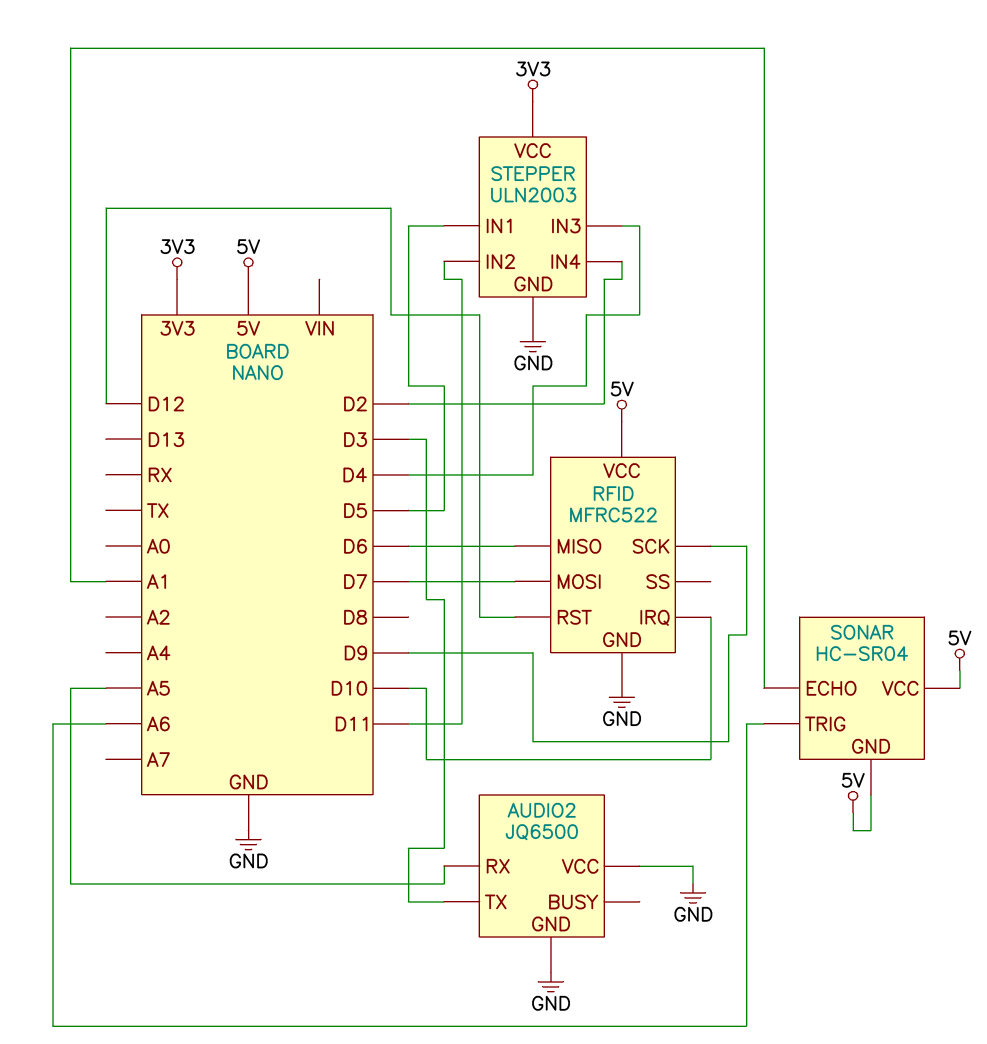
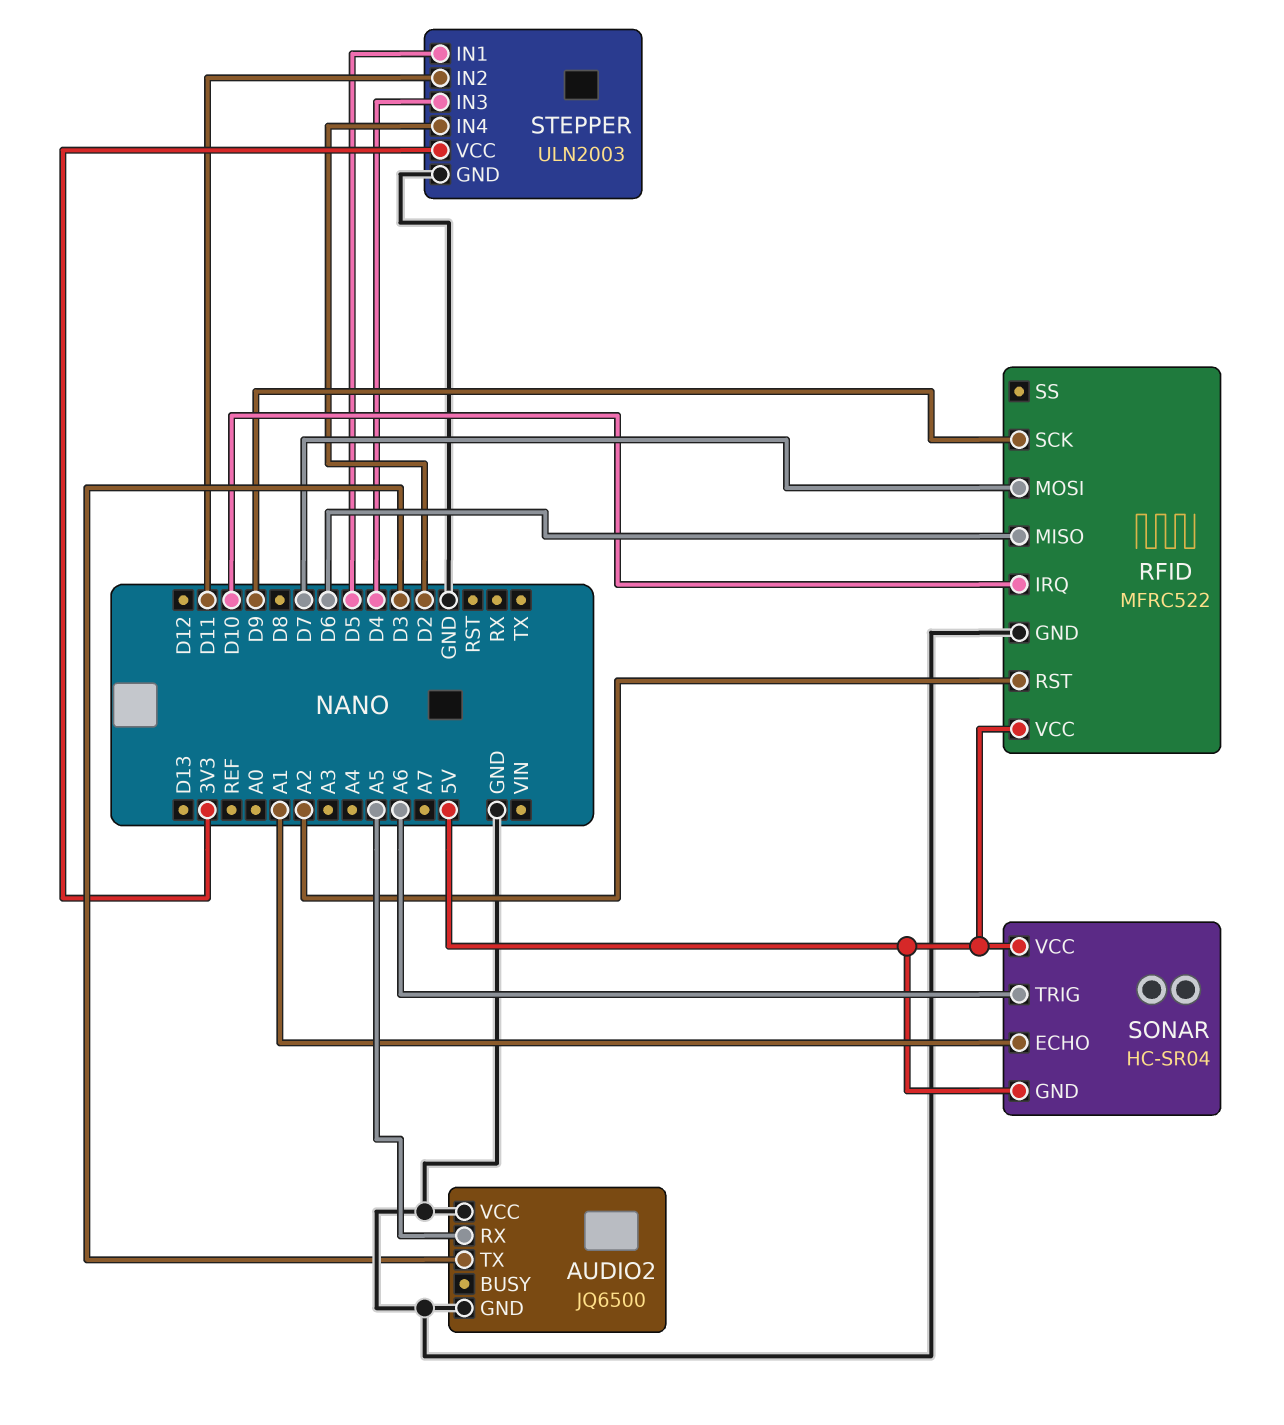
RFID pin RST: D12 -> A2

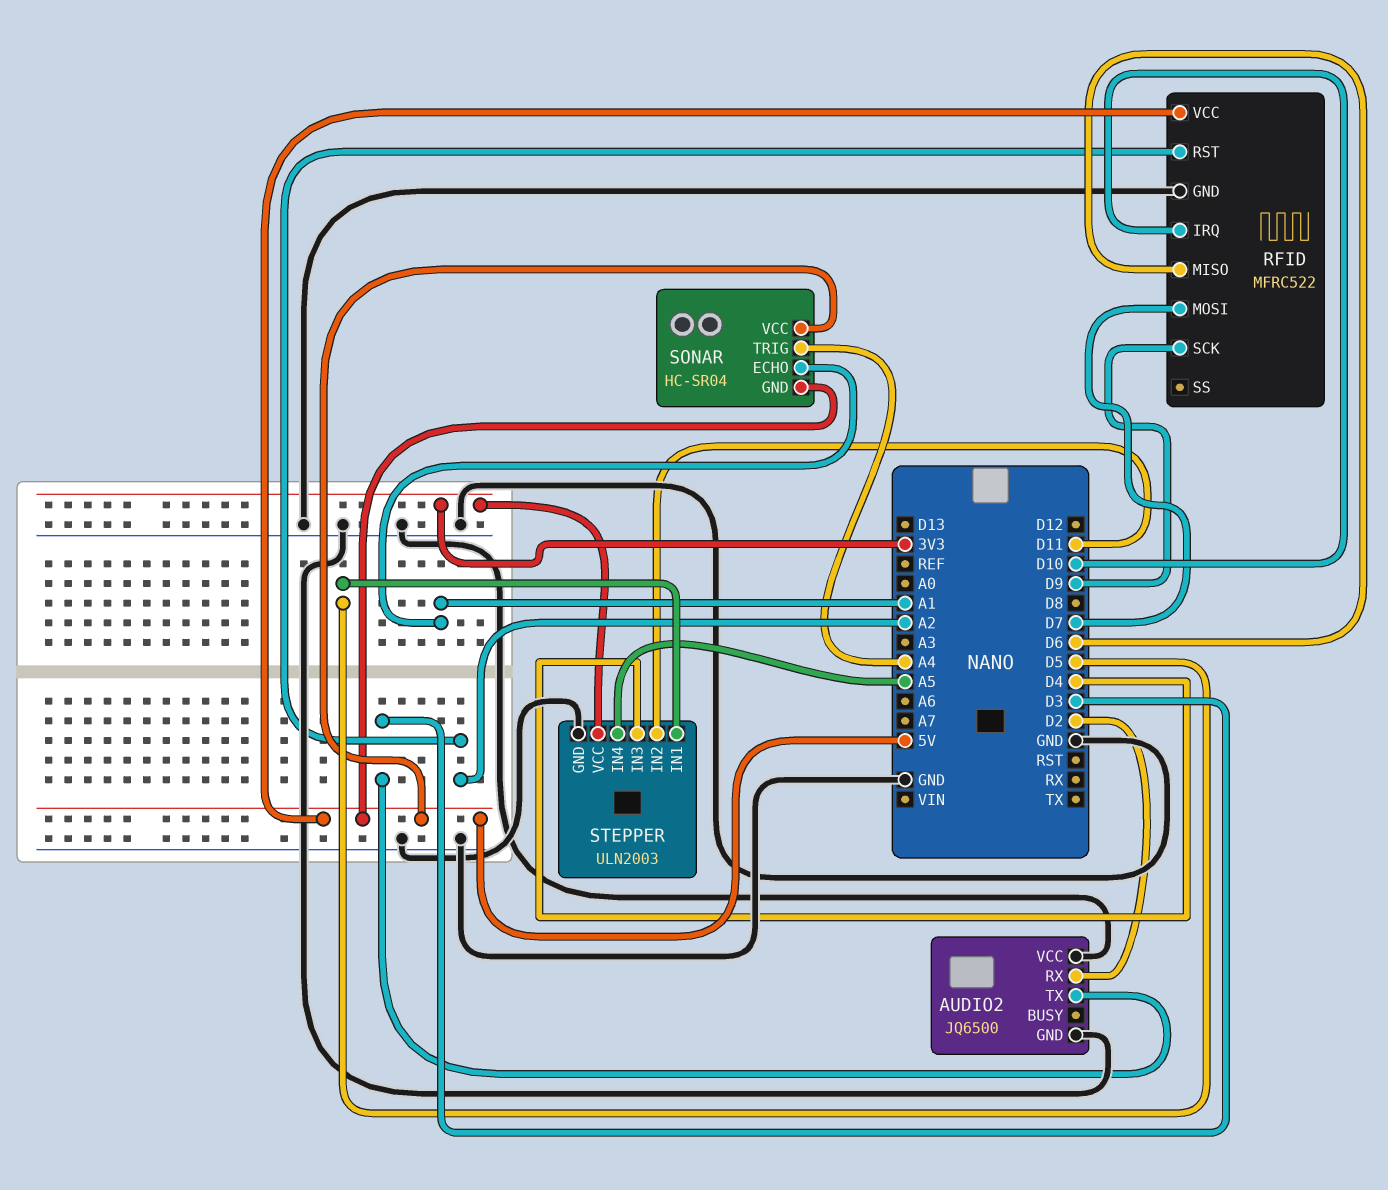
AUDIO2 pin RX: A5 -> D2
SONAR pin TRIG: A6 -> A4
STEPPER pin IN4: D2 -> A5

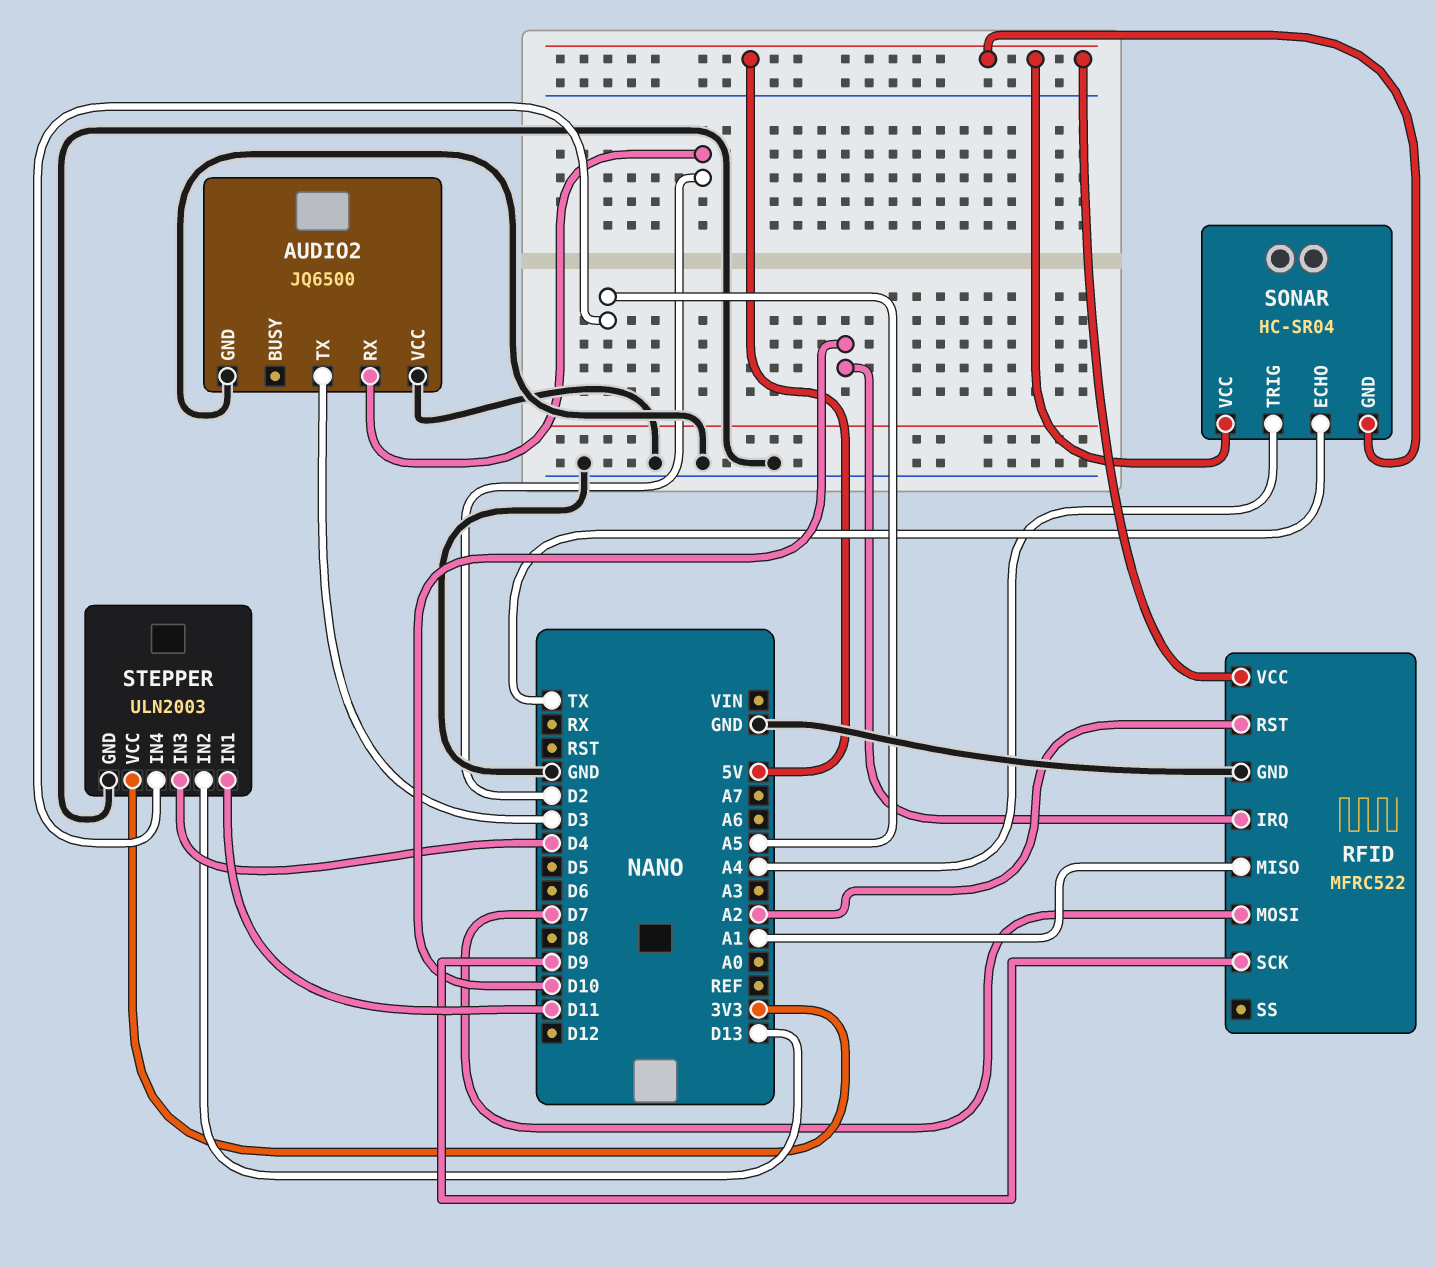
RFID pin MISO: D6 -> A1
SONAR pin ECHO: A1 -> TX
STEPPER pin IN1: D5 -> D11
STEPPER pin IN2: D11 -> D13

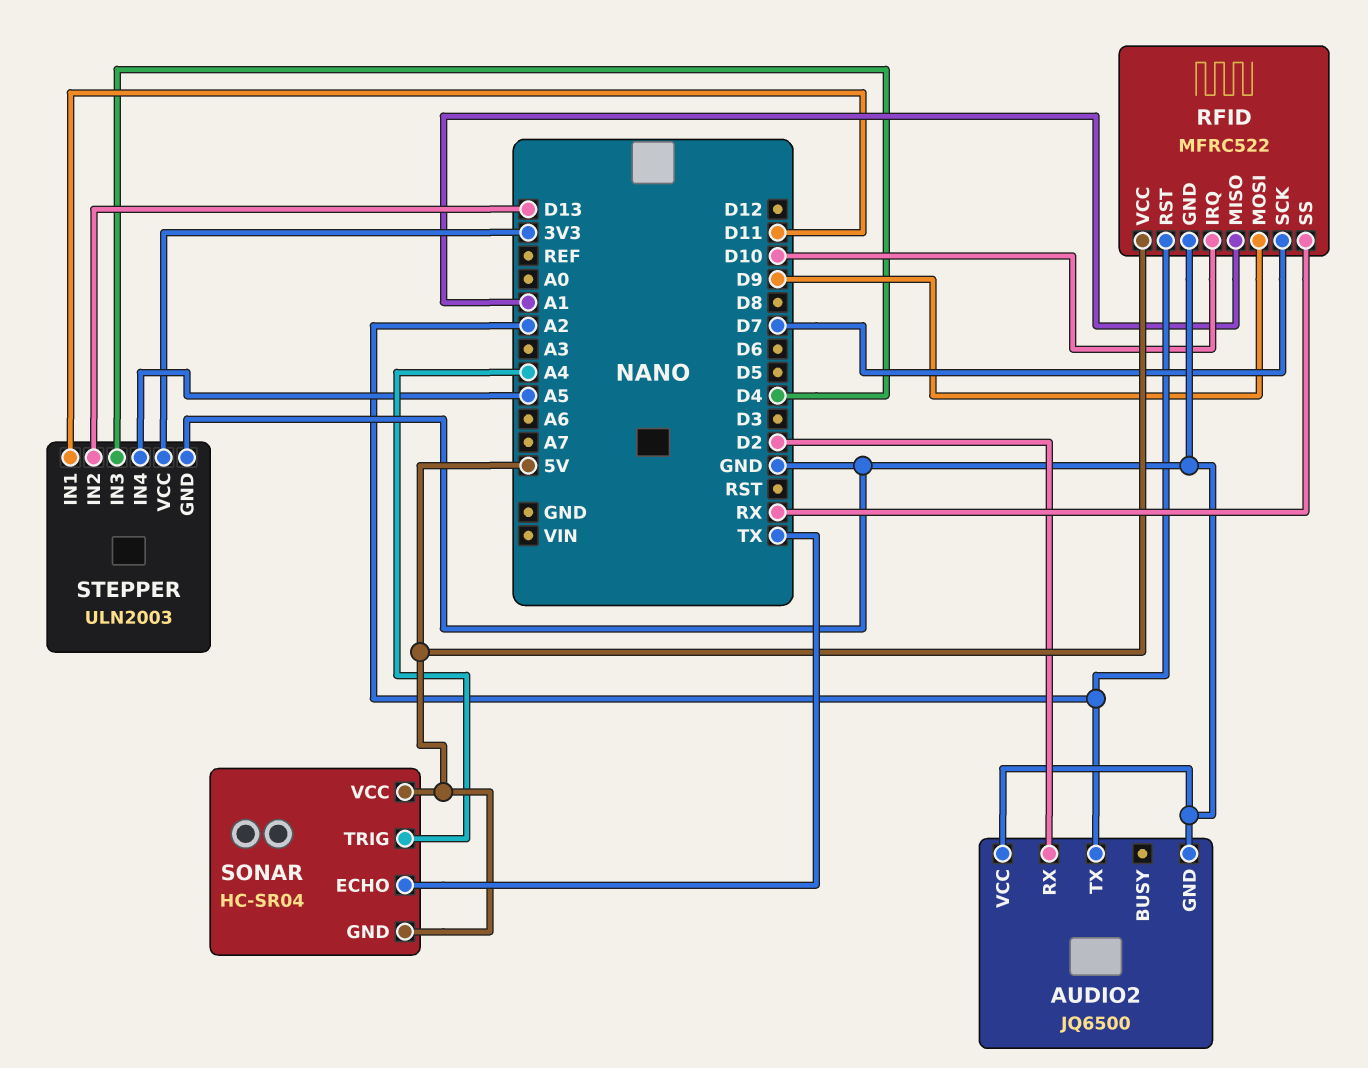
AUDIO2 pin TX: D3 -> A2
RFID pin MOSI: D7 -> D9
RFID pin SCK: D9 -> D7
RFID pin SS: none -> RX

